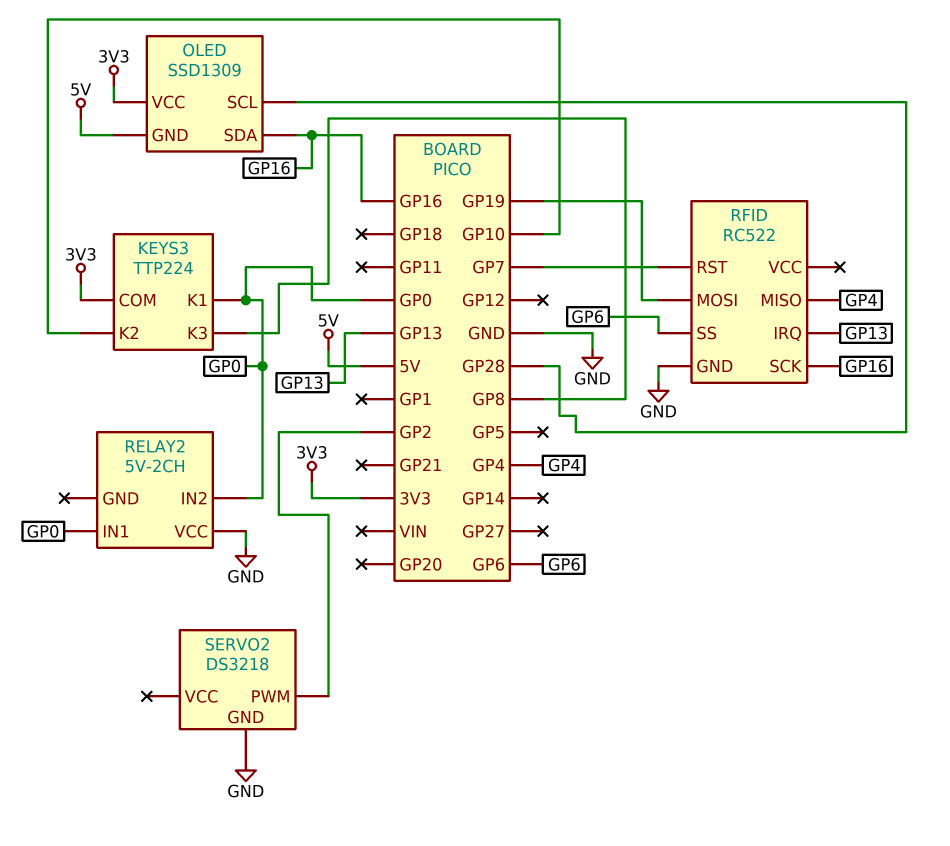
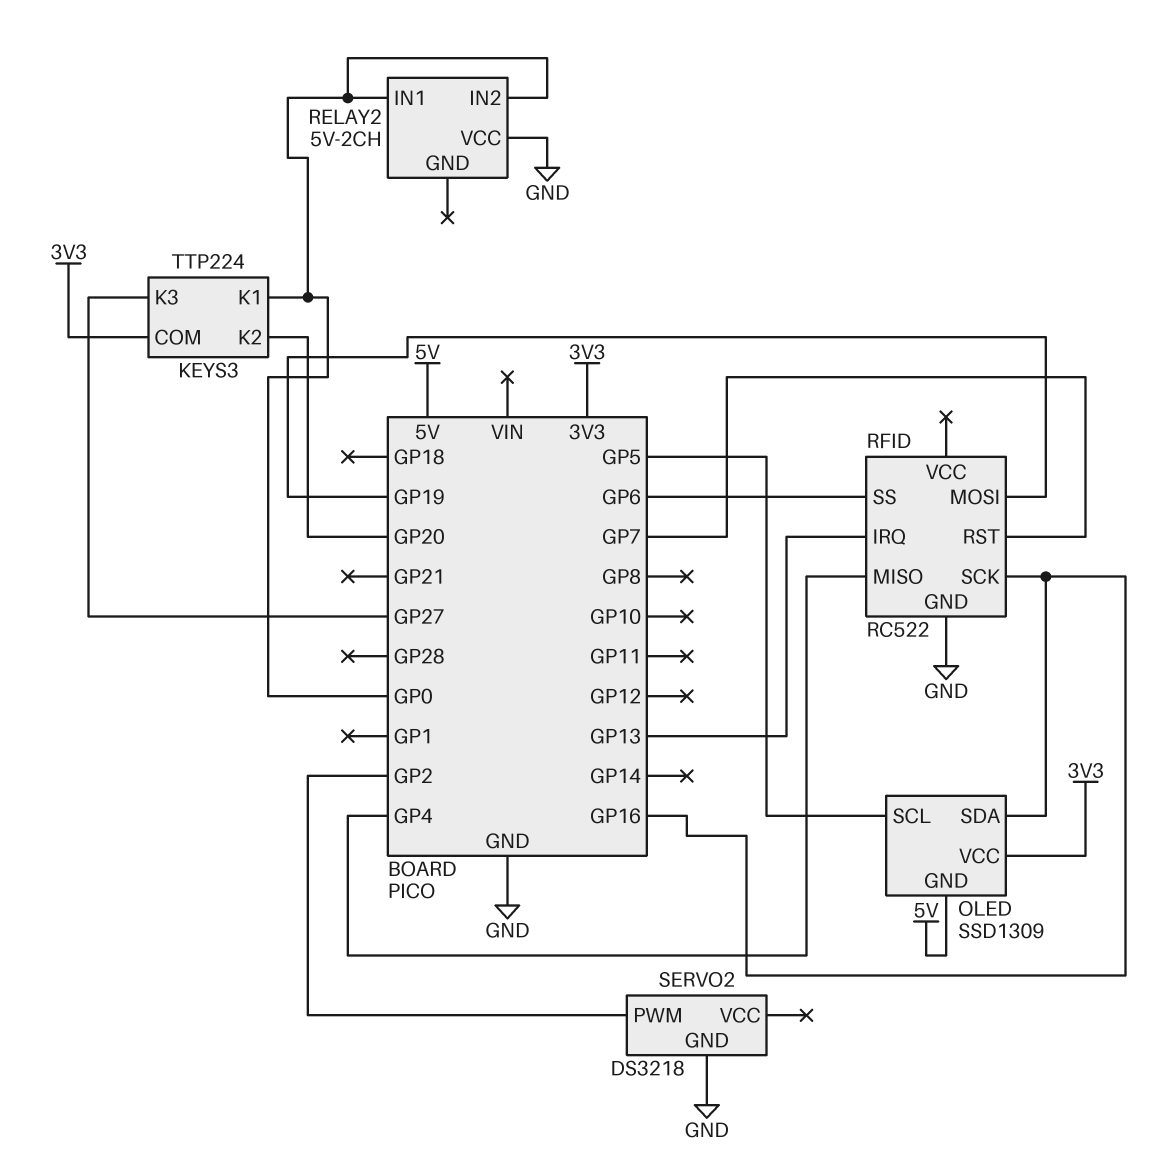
KEYS3 pin K2: GP10 -> GP20
KEYS3 pin K3: GP8 -> GP27
OLED pin SCL: GP28 -> GP5

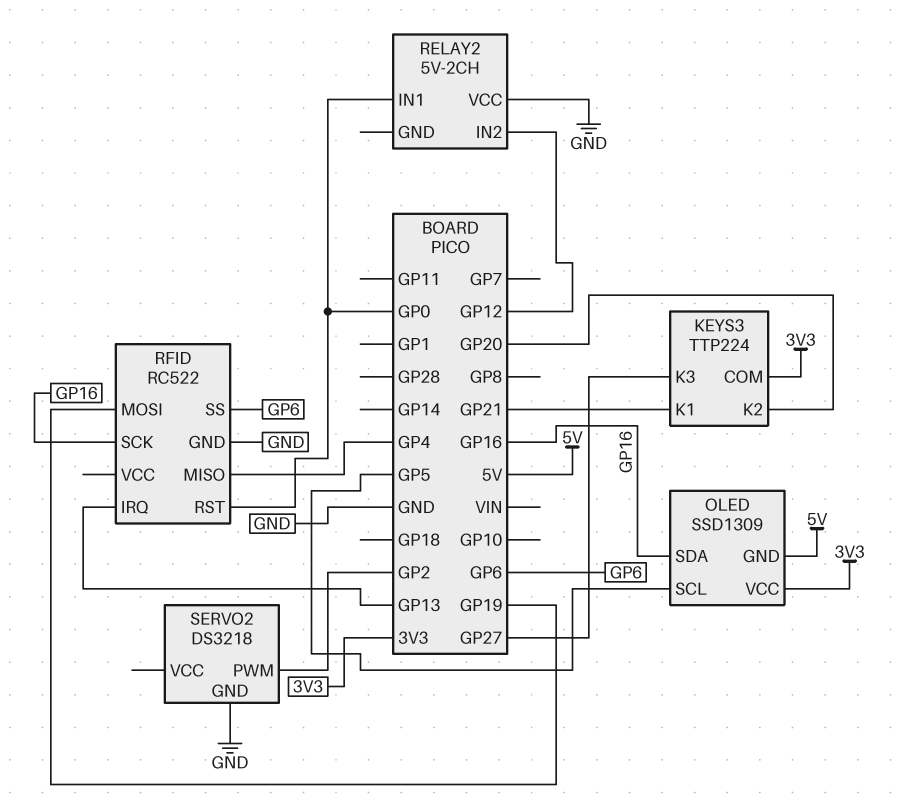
KEYS3 pin K1: GP0 -> GP21
RELAY2 pin IN2: GP0 -> GP12
RFID pin RST: GP7 -> GP0

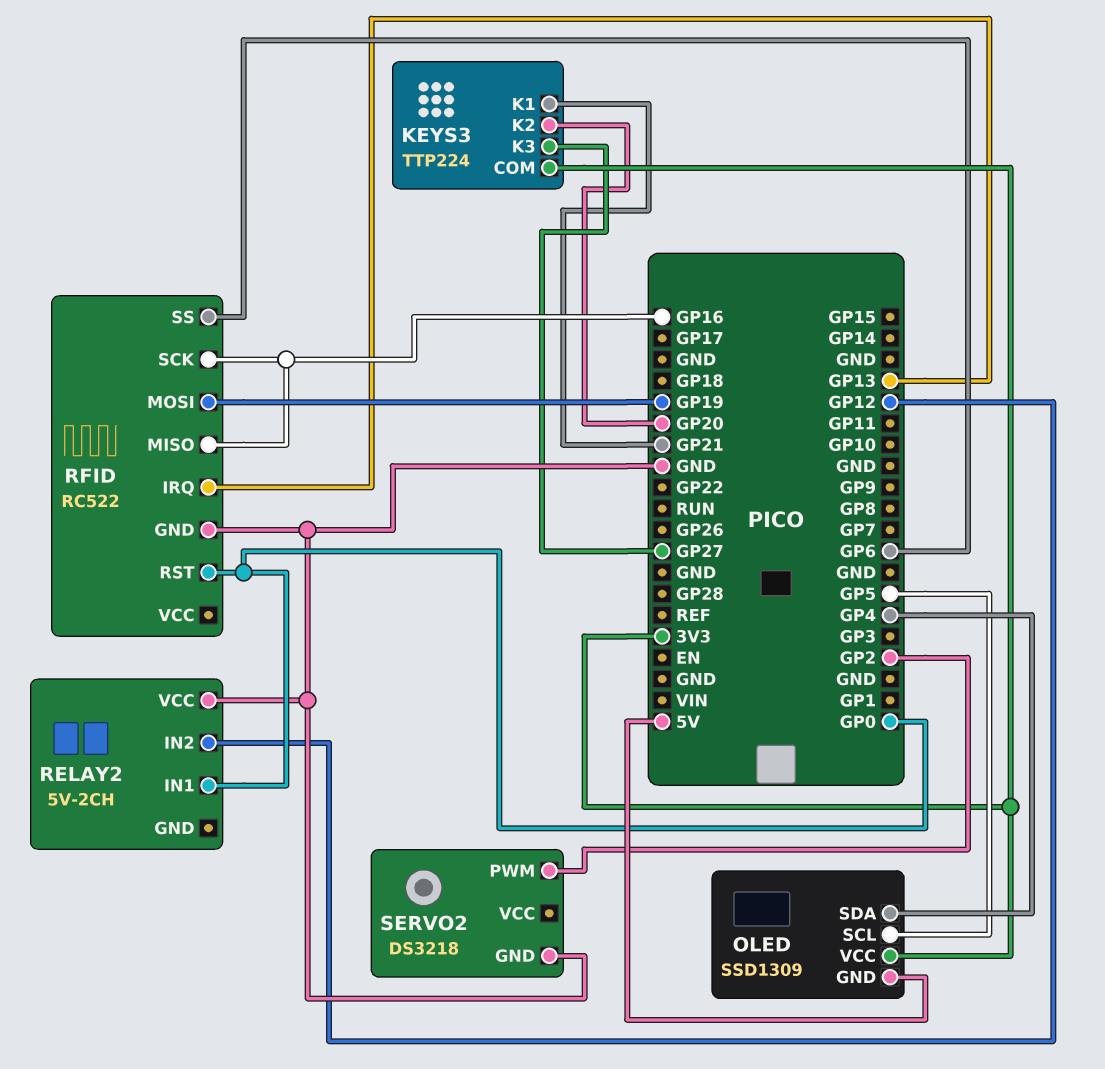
OLED pin SDA: GP16 -> GP4
RFID pin MISO: GP4 -> GP16

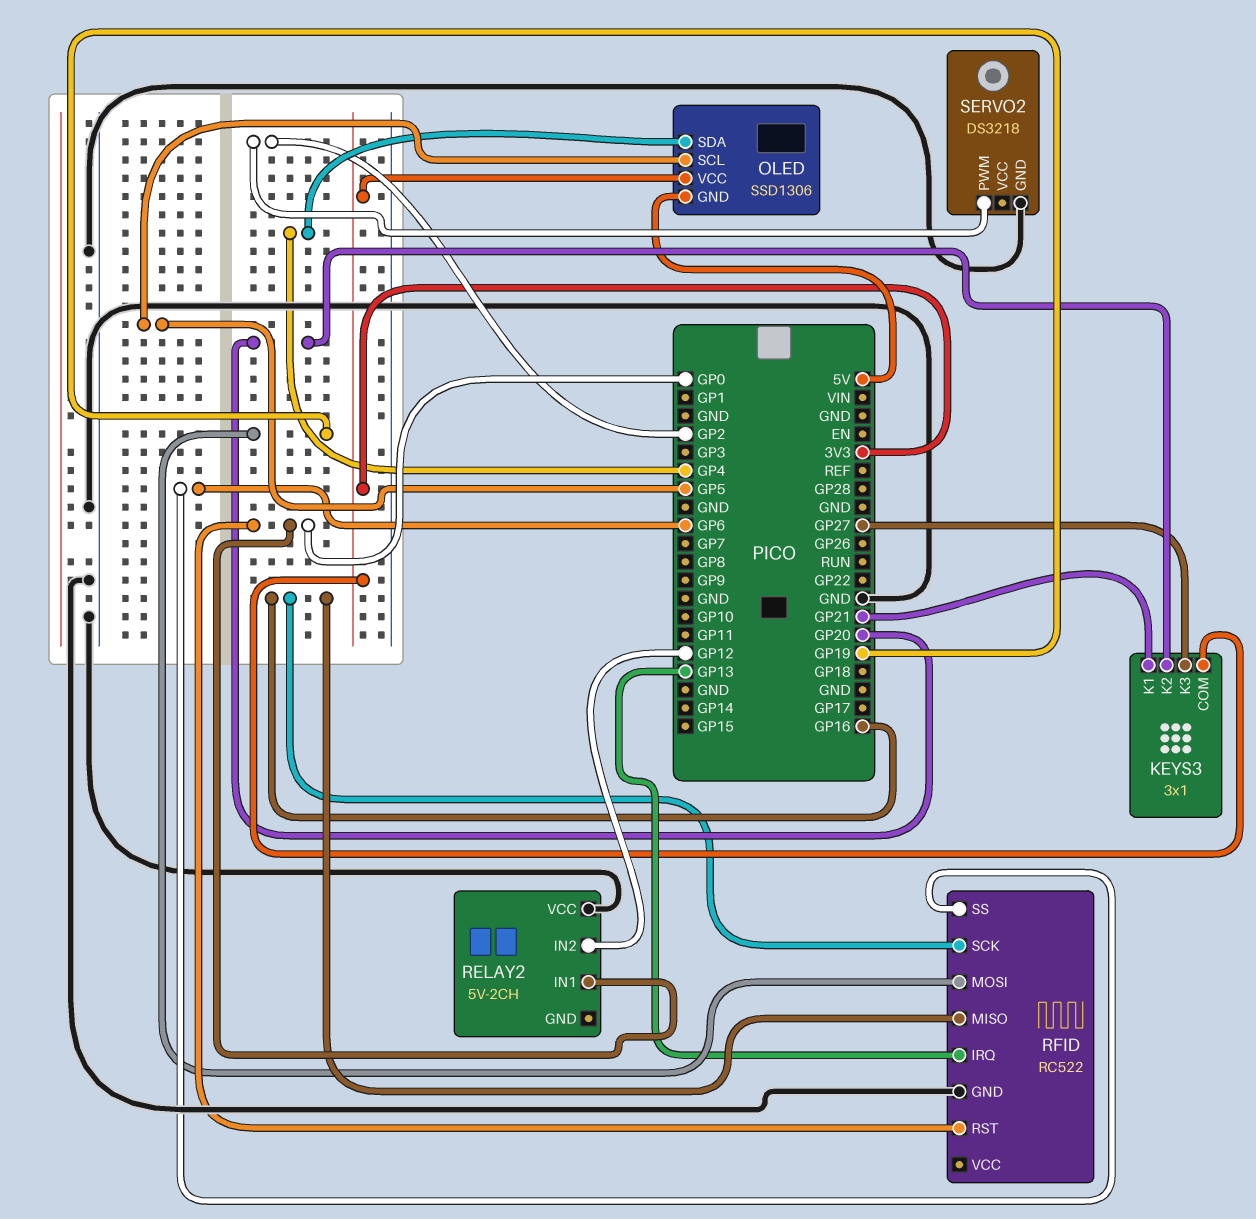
KEYS3: TTP224 -> 3x1
OLED: SSD1309 -> SSD1306

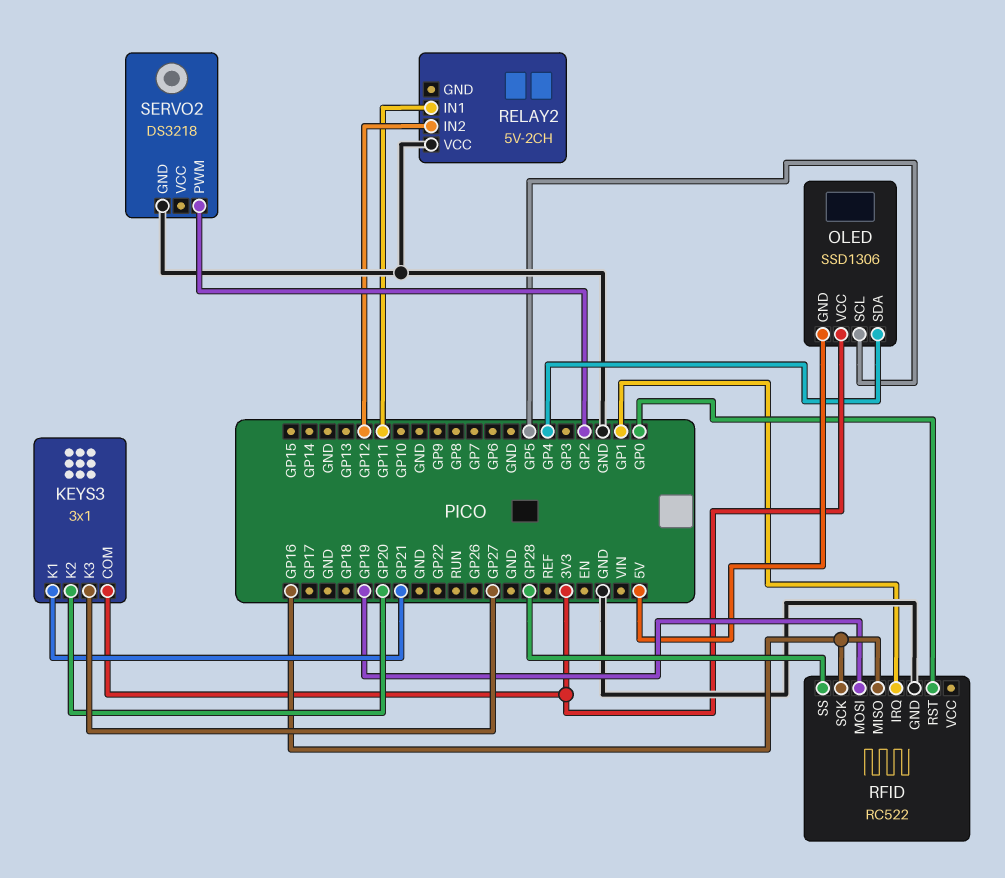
RELAY2 pin IN1: GP0 -> GP11
RFID pin IRQ: GP13 -> GP1
RFID pin SS: GP6 -> GP28

